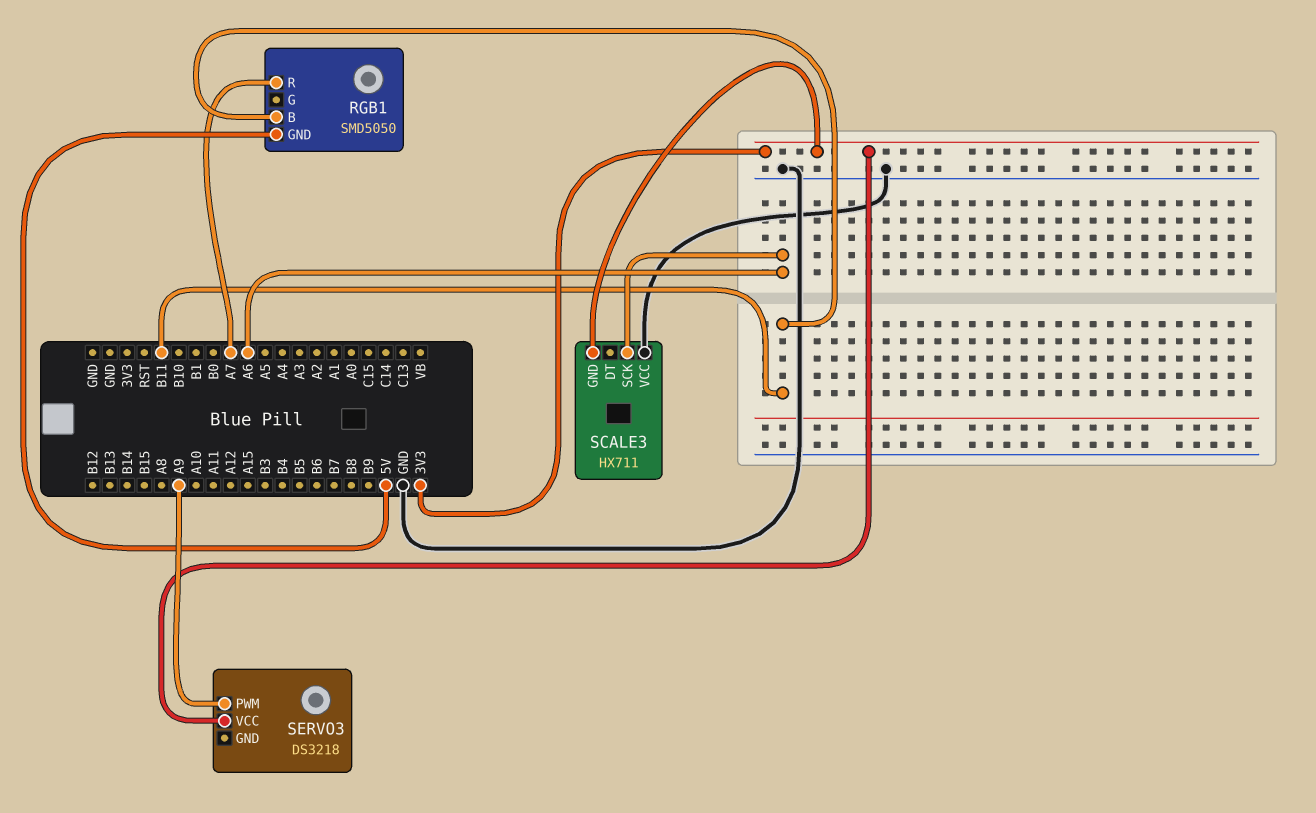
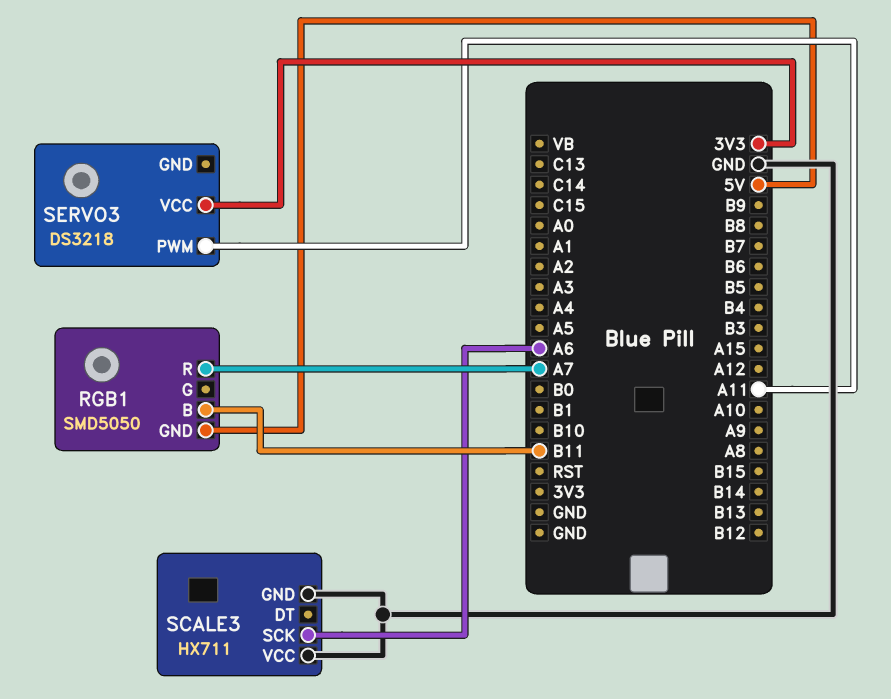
SCALE3 pin GND: 3V3 -> GND
SERVO3 pin PWM: A9 -> A11

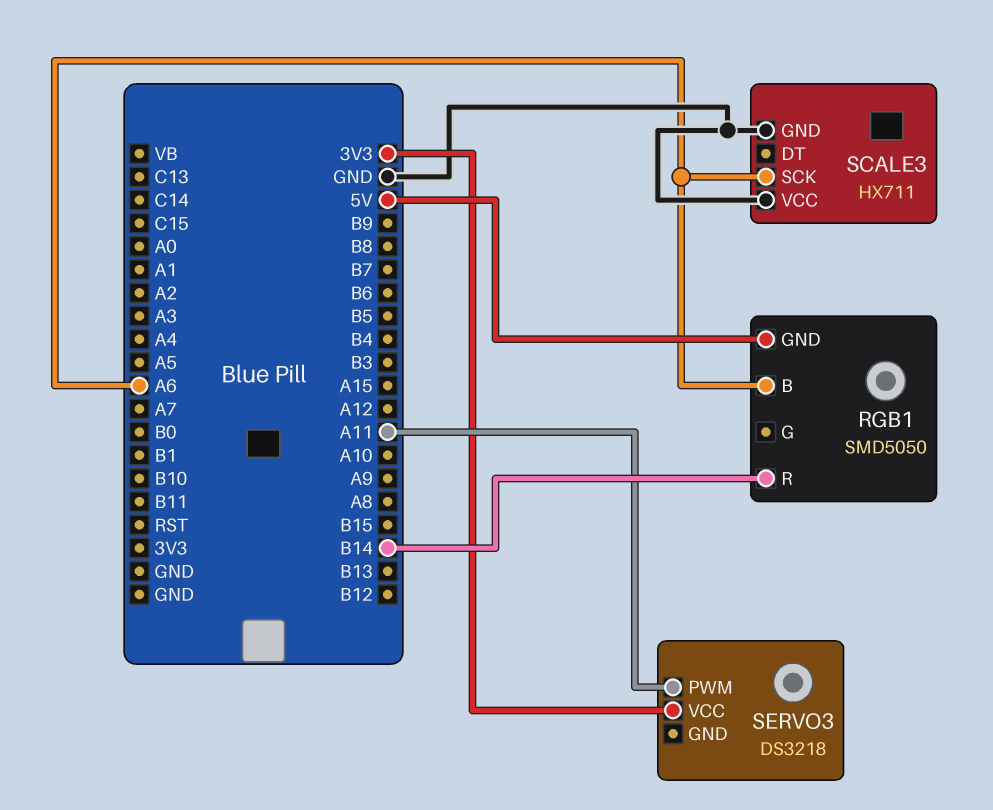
RGB1 pin B: B11 -> A6
RGB1 pin R: A7 -> B14

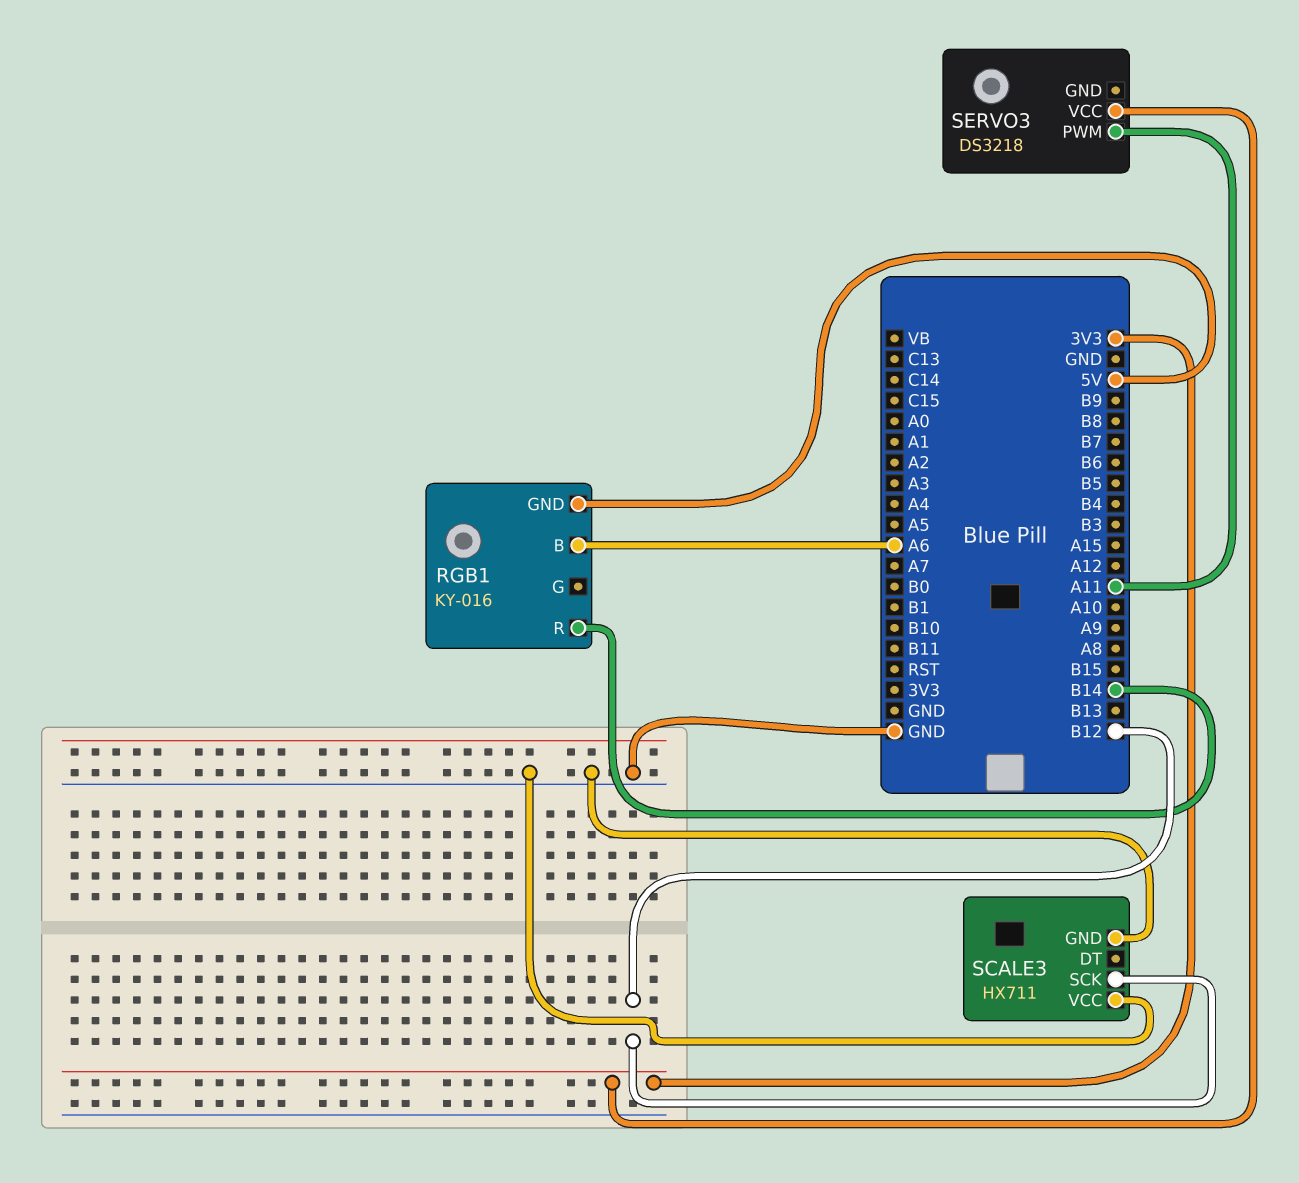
RGB1: SMD5050 -> KY-016
SCALE3 pin SCK: A6 -> B12

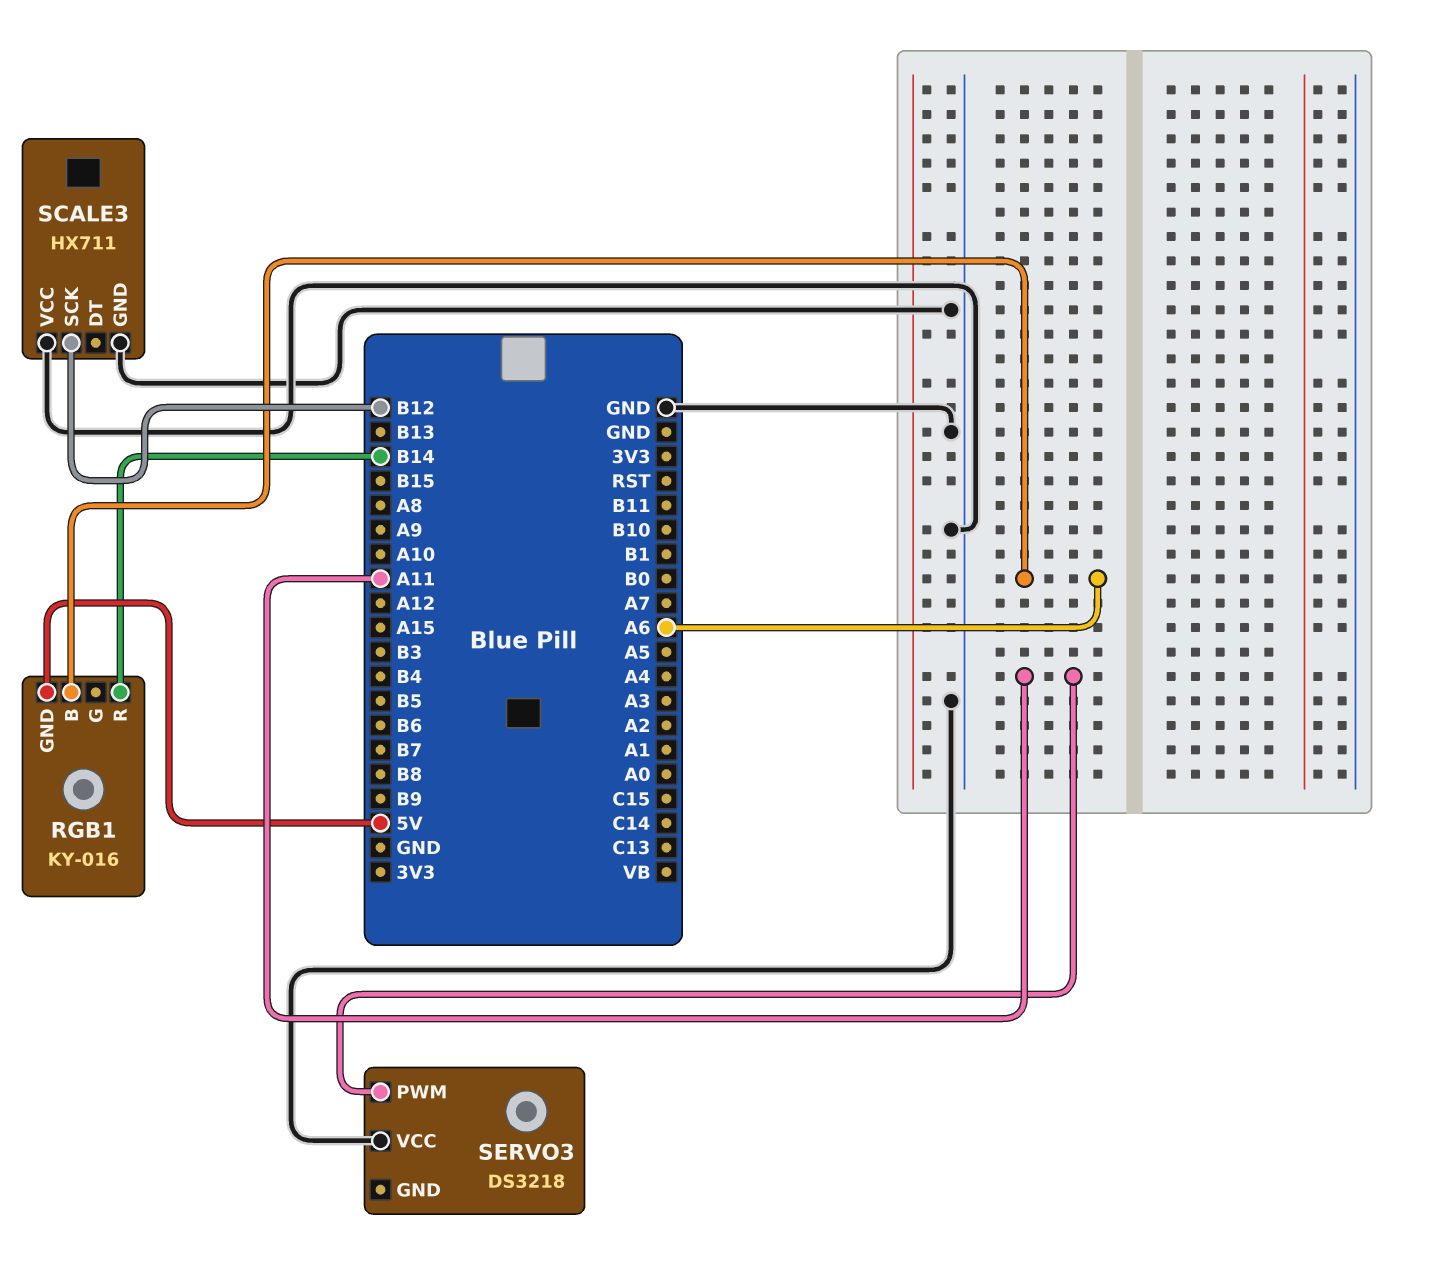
SERVO3 pin VCC: 3V3 -> GND

